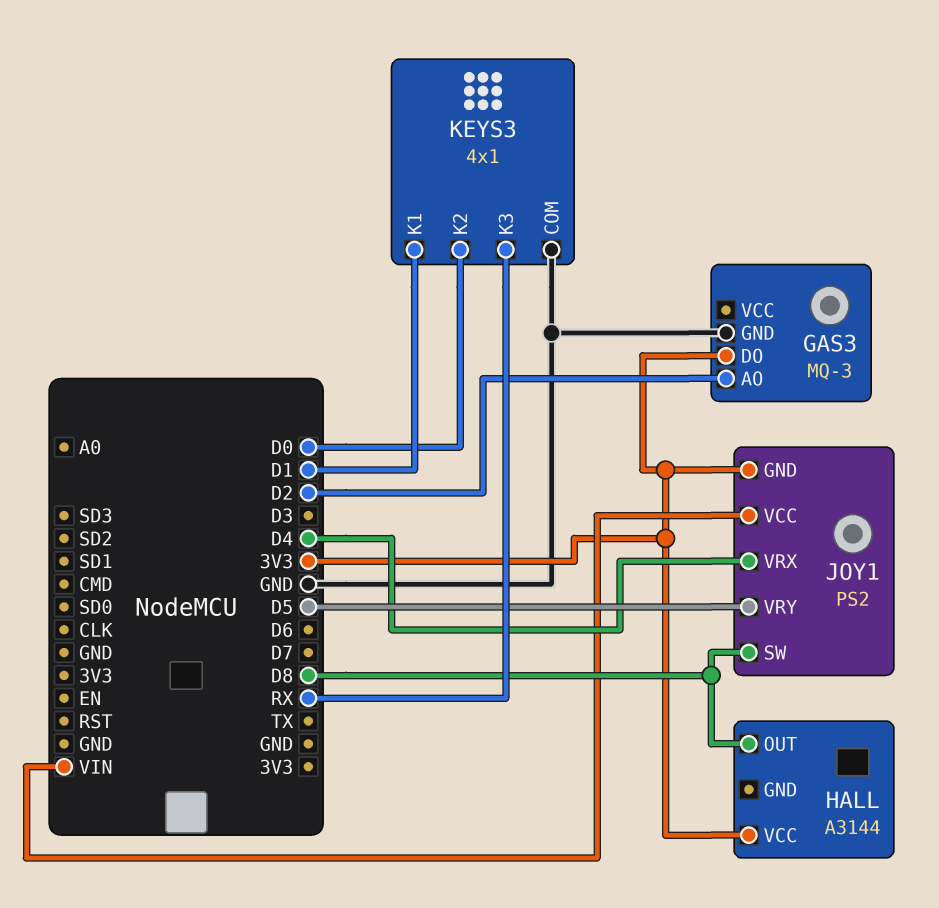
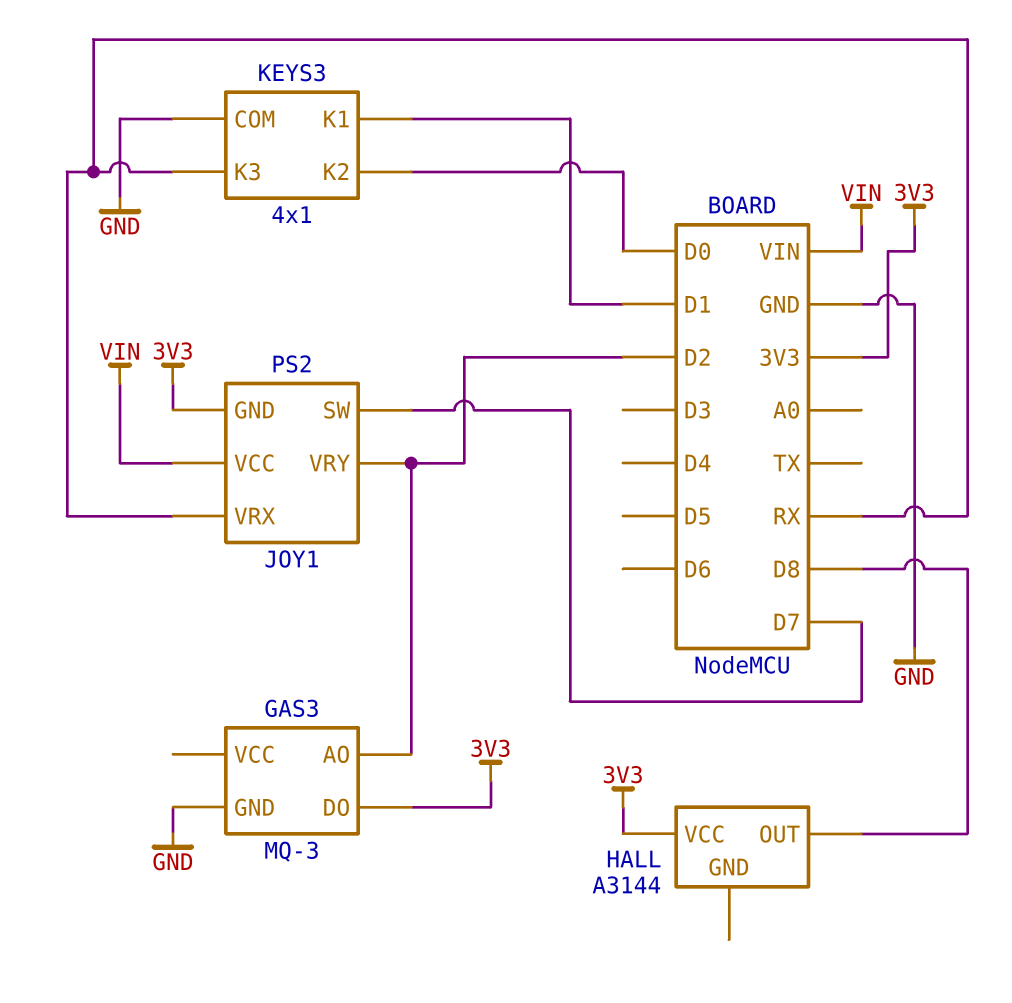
JOY1 pin SW: D8 -> D7
JOY1 pin VRX: D4 -> RX
JOY1 pin VRY: D5 -> D2

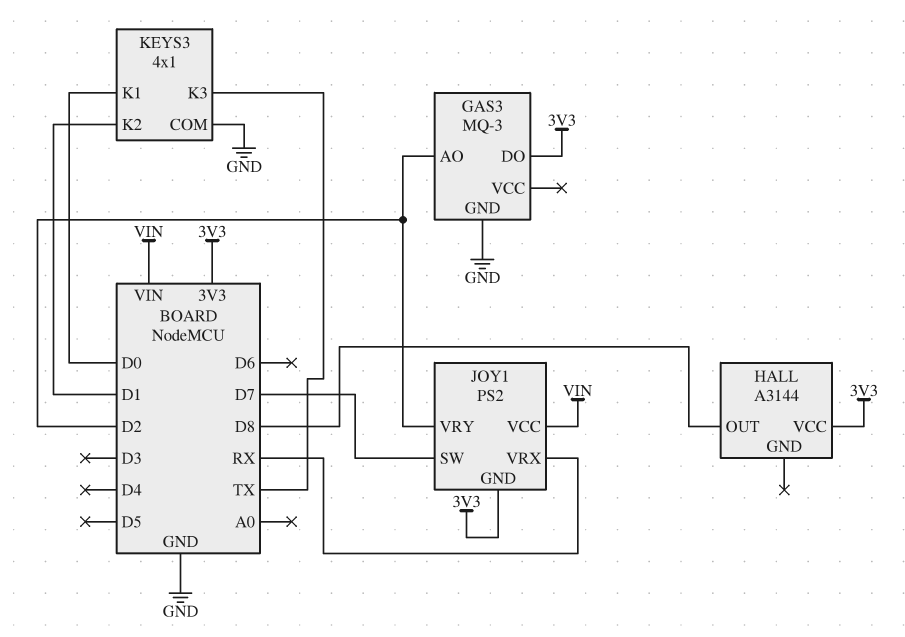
KEYS3 pin K1: D1 -> D0
KEYS3 pin K2: D0 -> D1
KEYS3 pin K3: RX -> TX

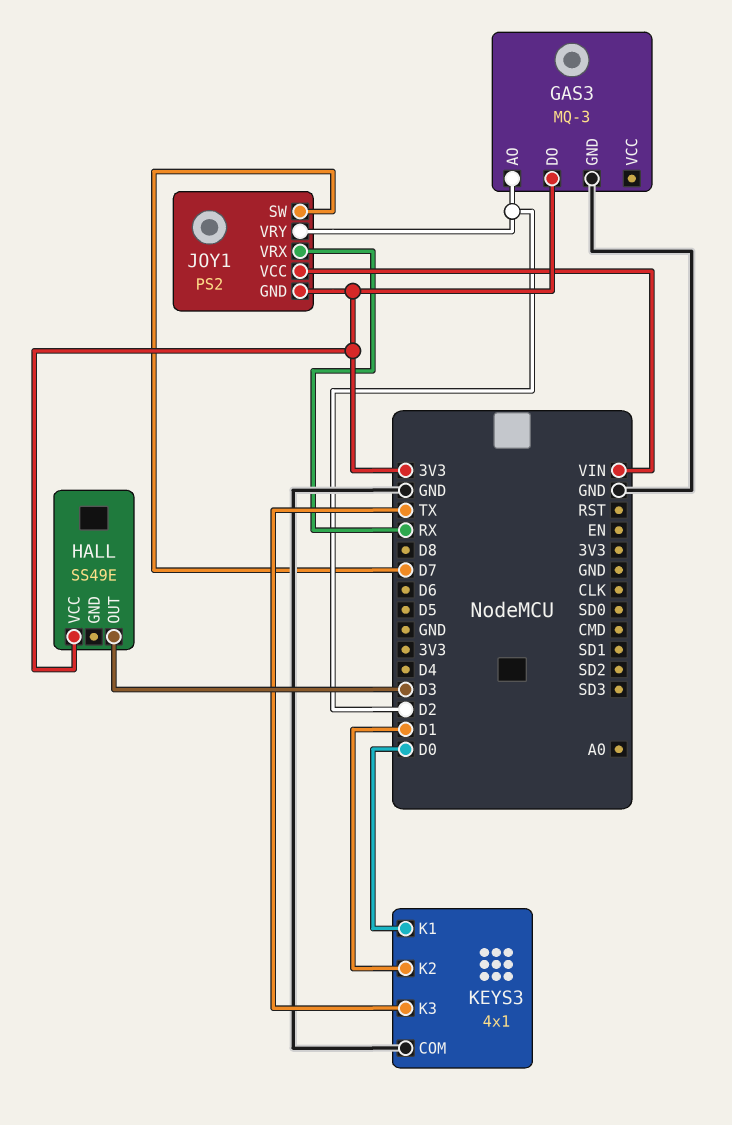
HALL: A3144 -> SS49E
HALL pin OUT: D8 -> D3

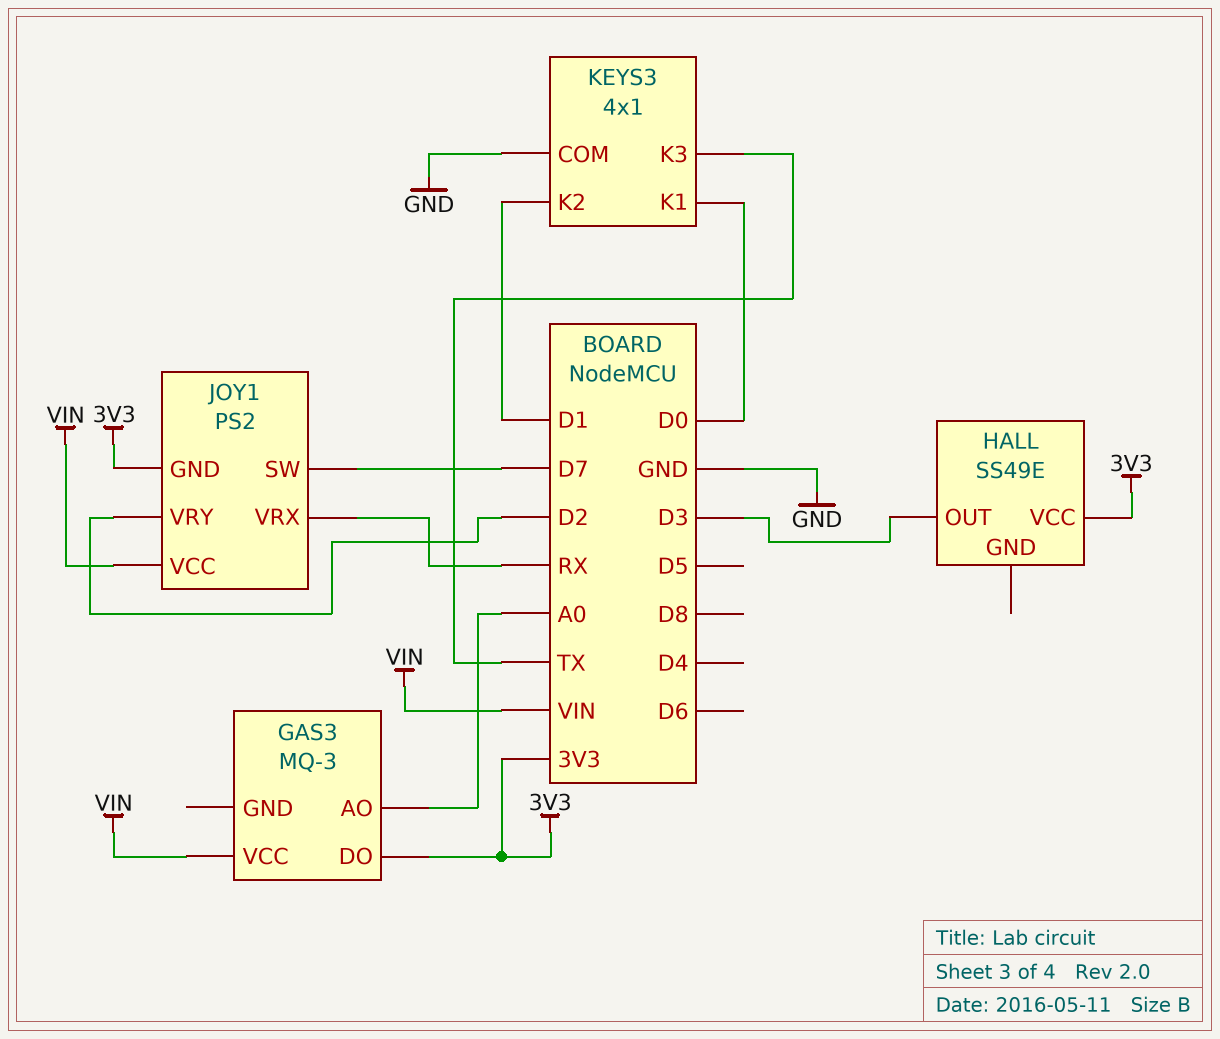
GAS3 pin AO: D2 -> A0
GAS3 pin GND: GND -> none
GAS3 pin VCC: none -> VIN

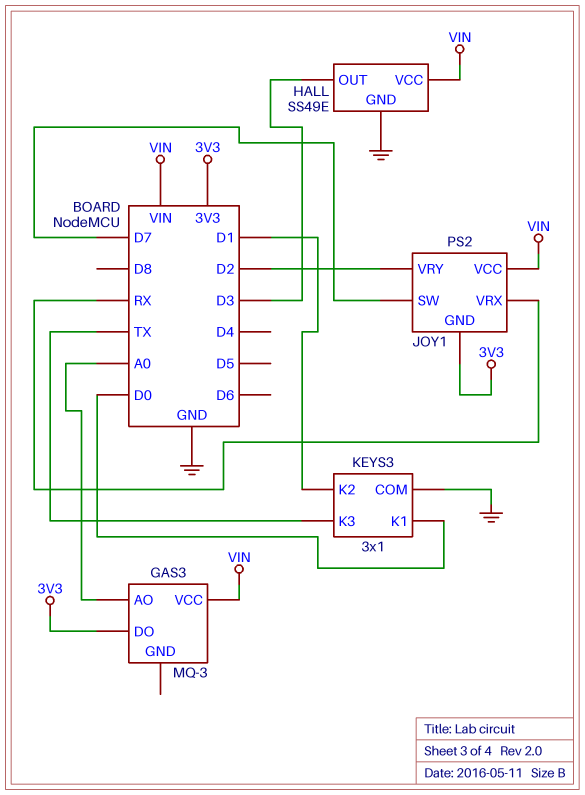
HALL pin GND: none -> GND
HALL pin VCC: 3V3 -> VIN
KEYS3: 4x1 -> 3x1

